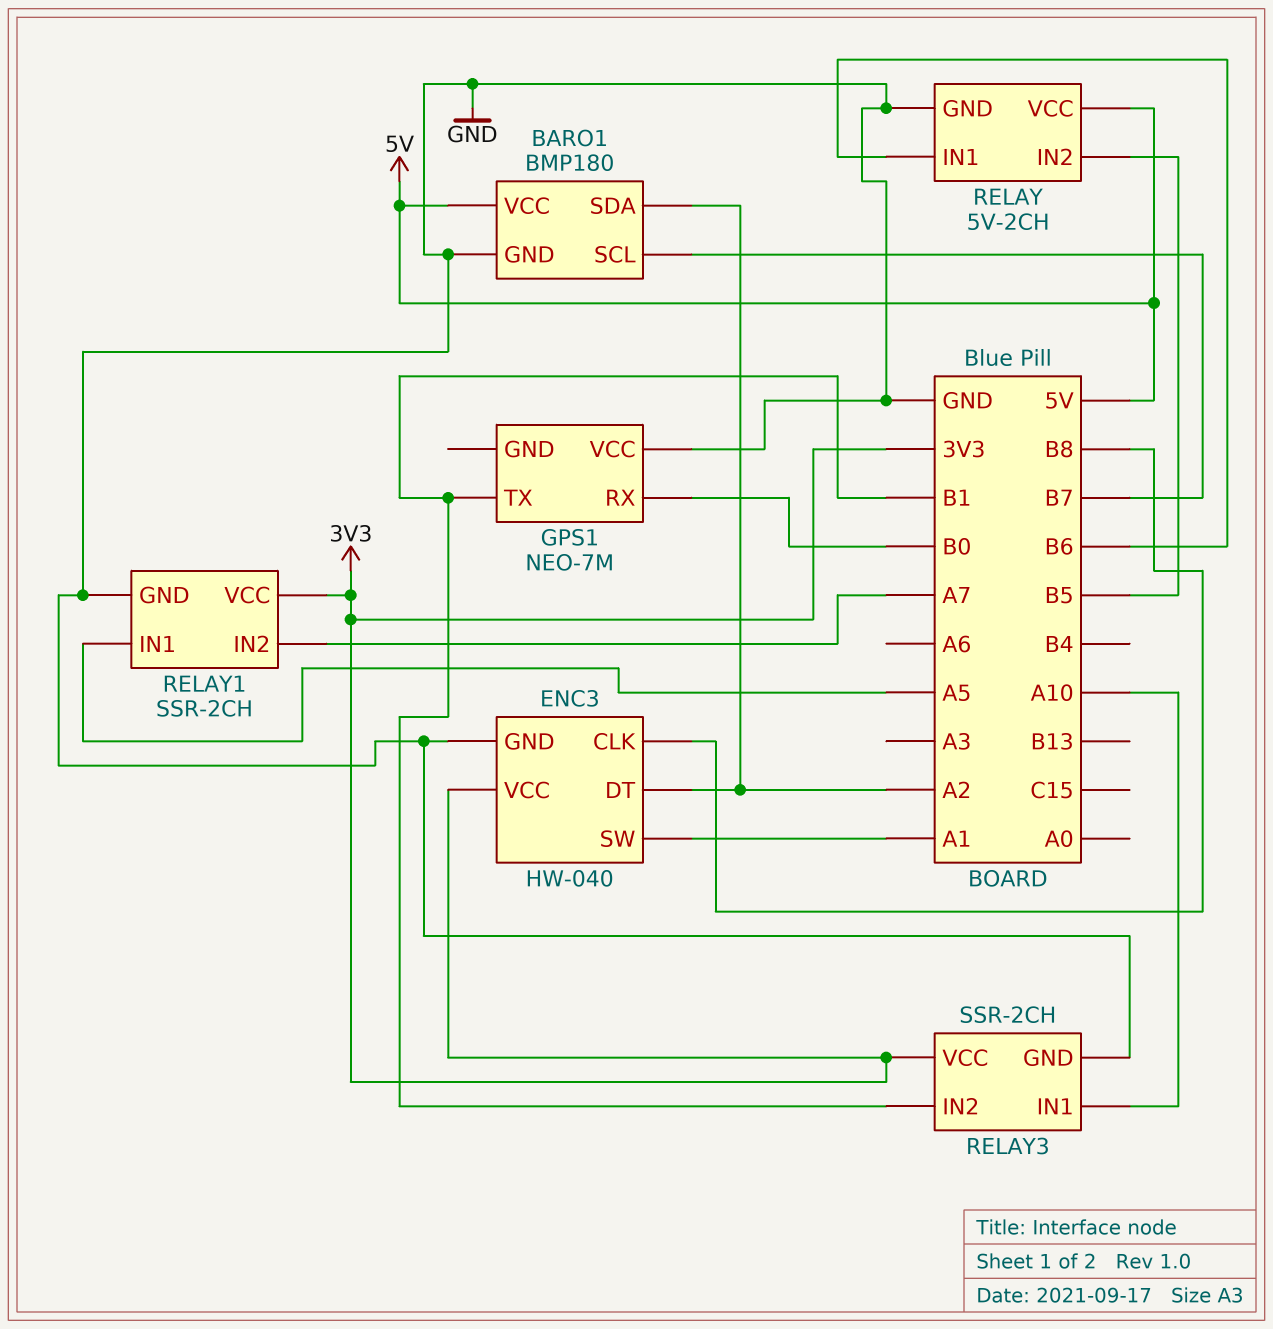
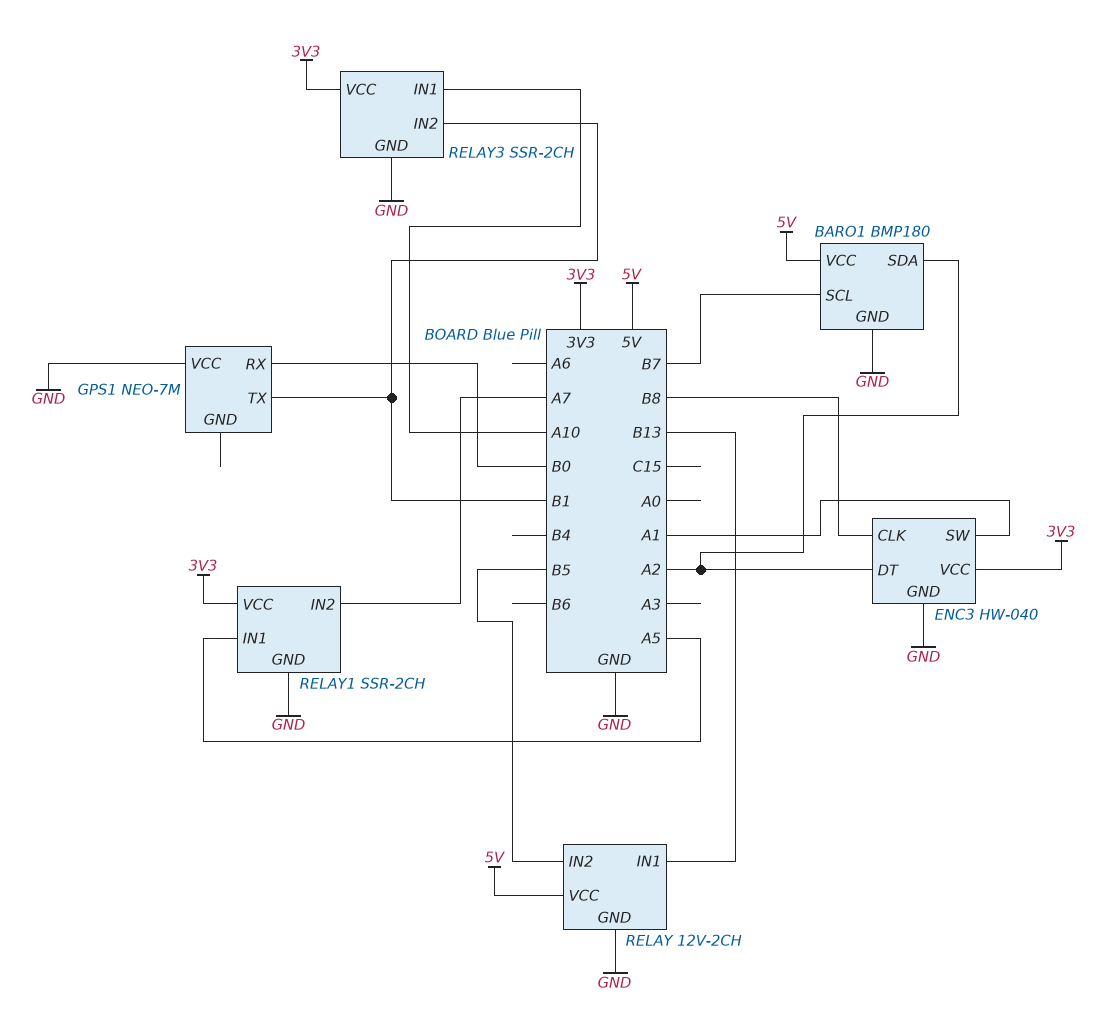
RELAY: 5V-2CH -> 12V-2CH
RELAY pin IN1: B6 -> B13

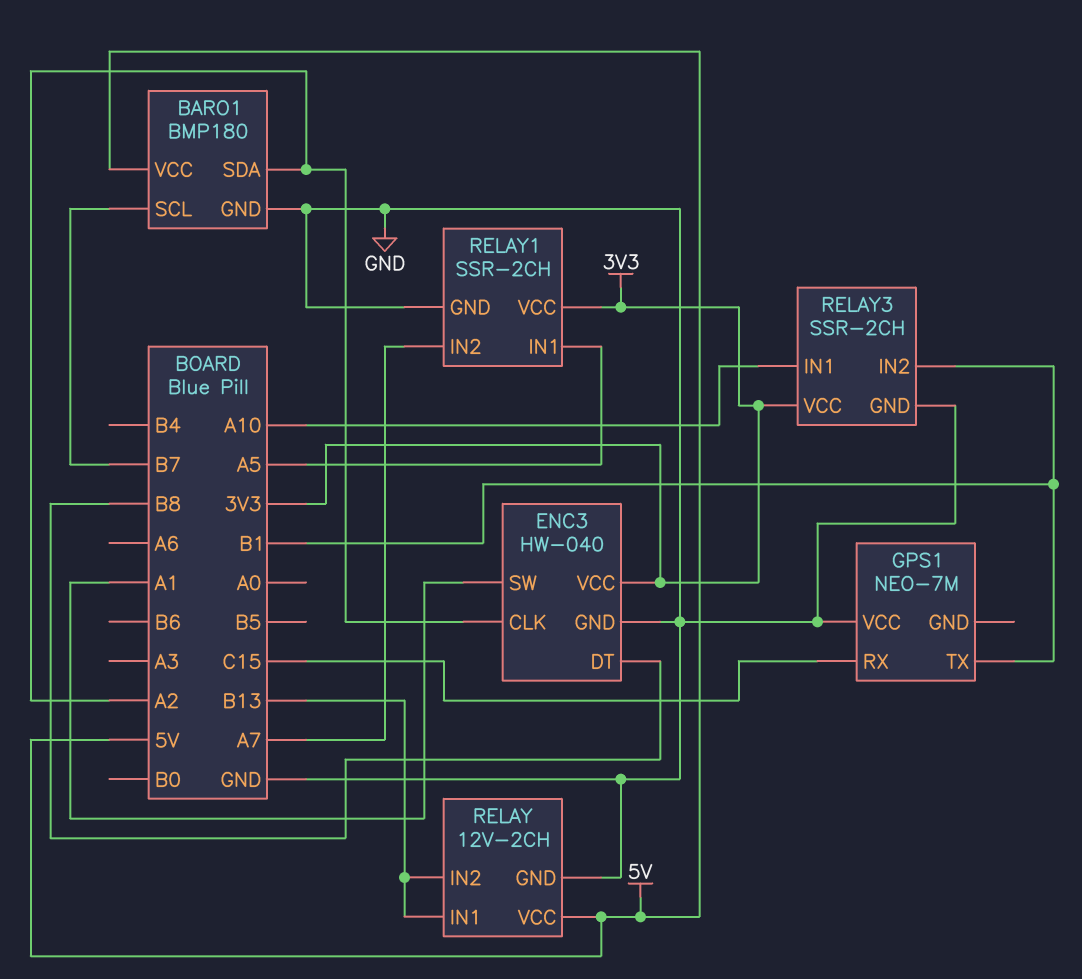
ENC3 pin CLK: B8 -> A2
ENC3 pin DT: A2 -> B8
GPS1 pin RX: B0 -> C15
RELAY pin IN2: B5 -> B13

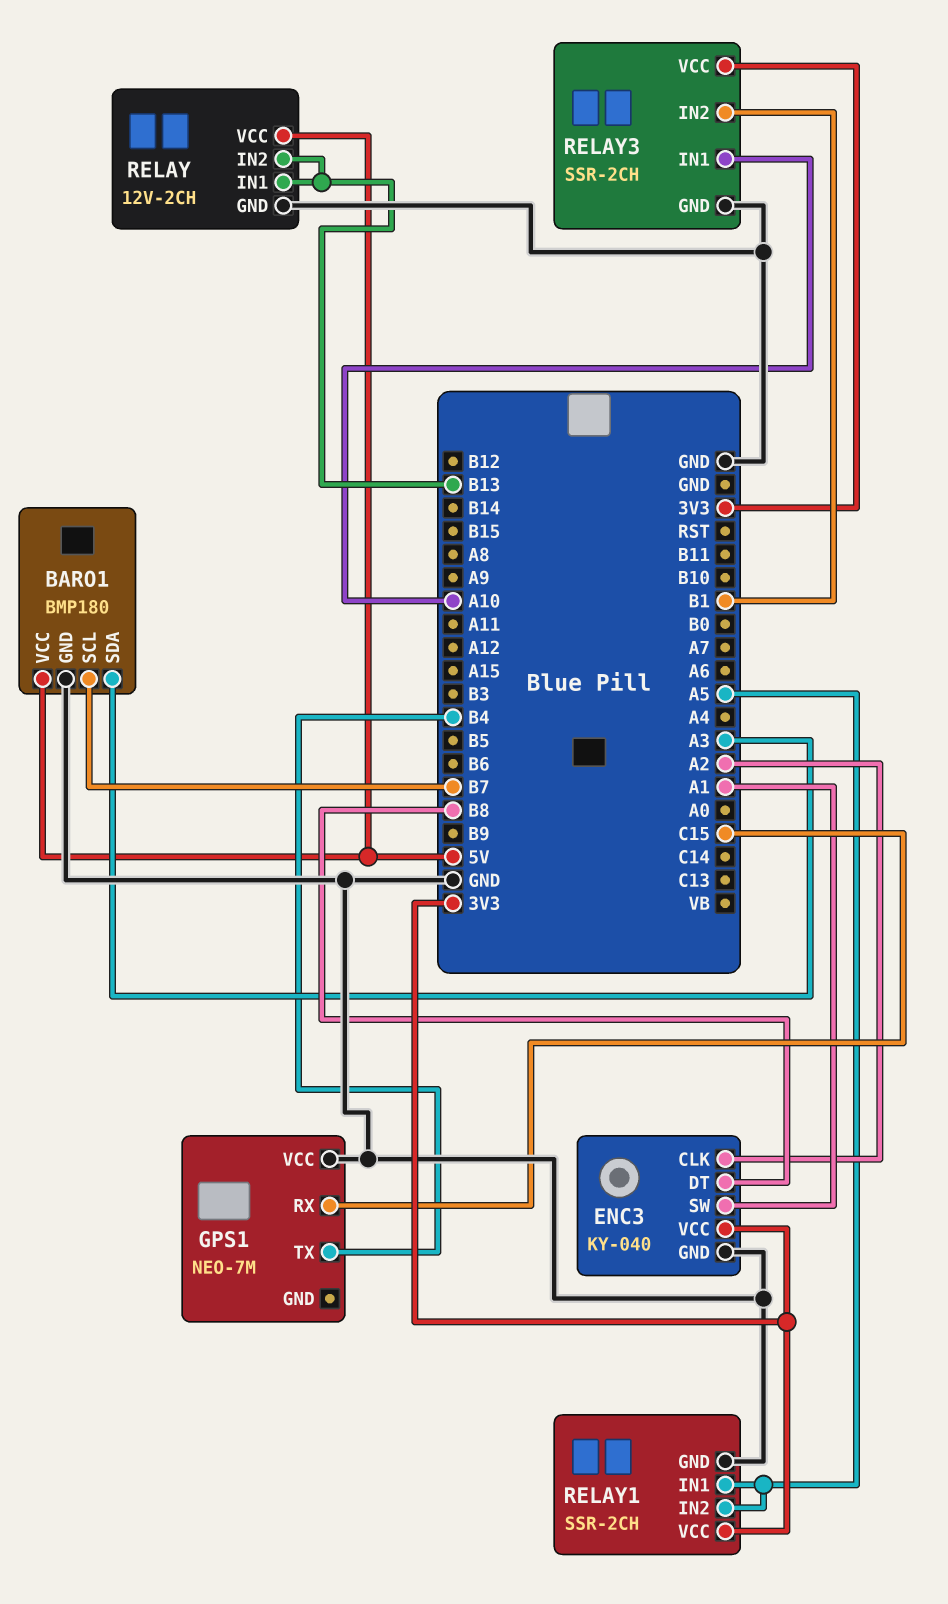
BARO1 pin SDA: A2 -> A3
ENC3: HW-040 -> KY-040
GPS1 pin TX: B1 -> B4
RELAY1 pin IN2: A7 -> A5

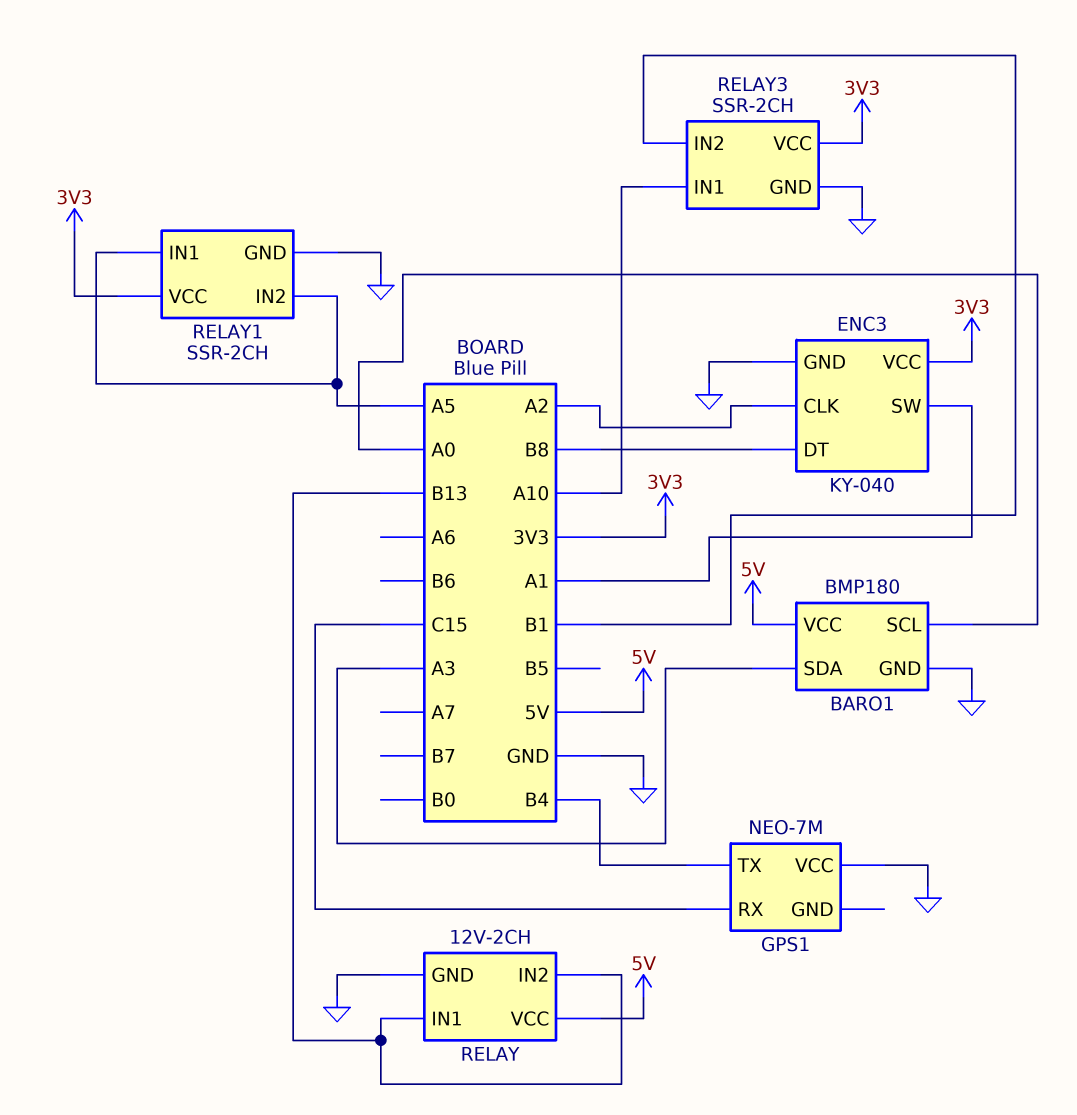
BARO1 pin SCL: B7 -> A0

